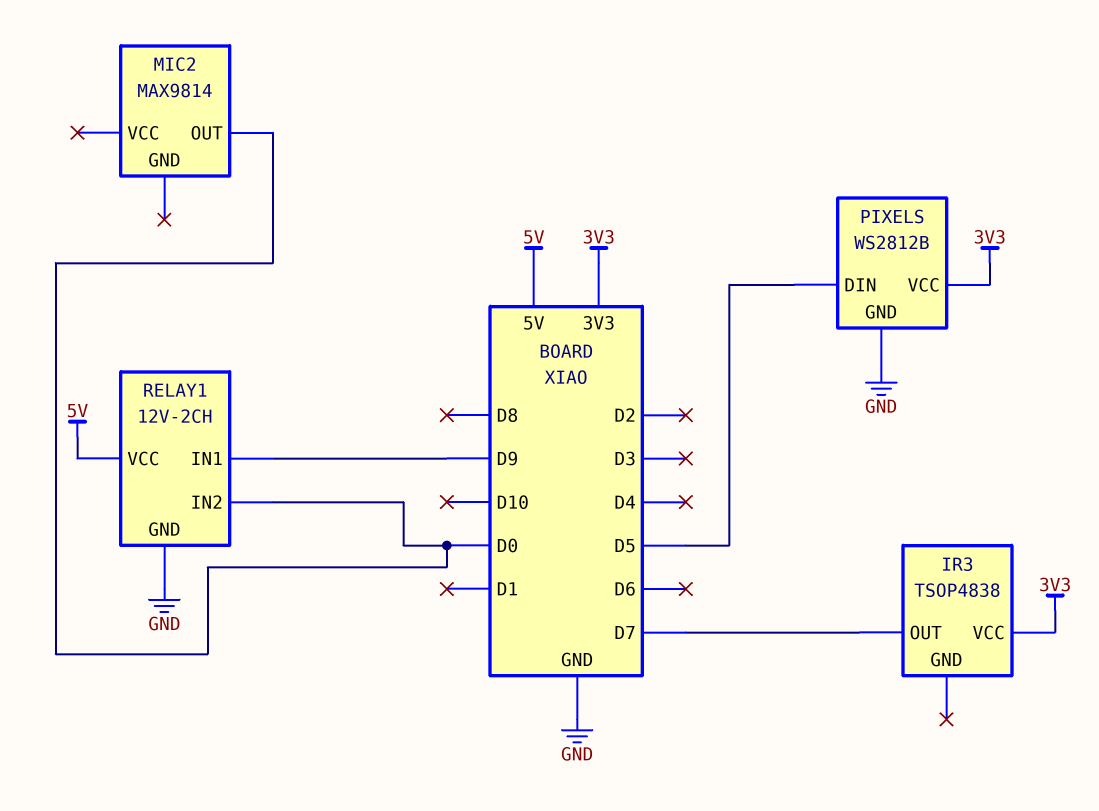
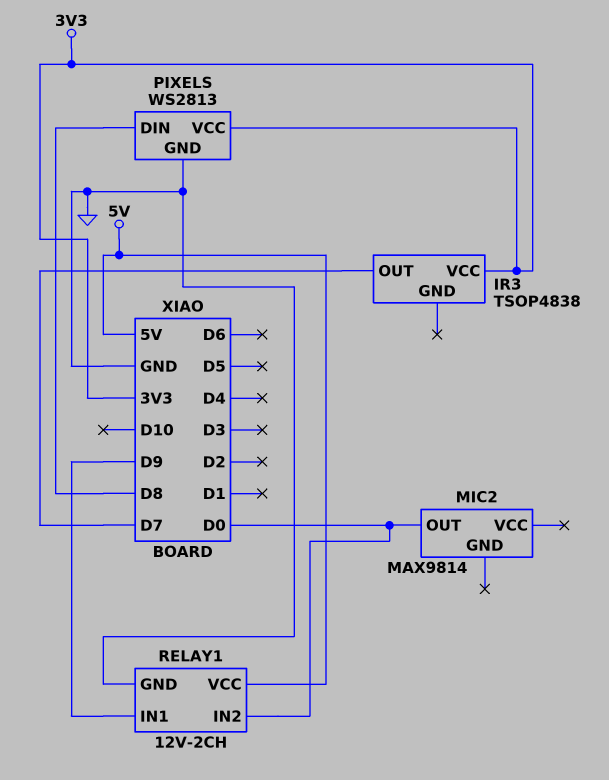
PIXELS: WS2812B -> WS2813
PIXELS pin DIN: D5 -> D8

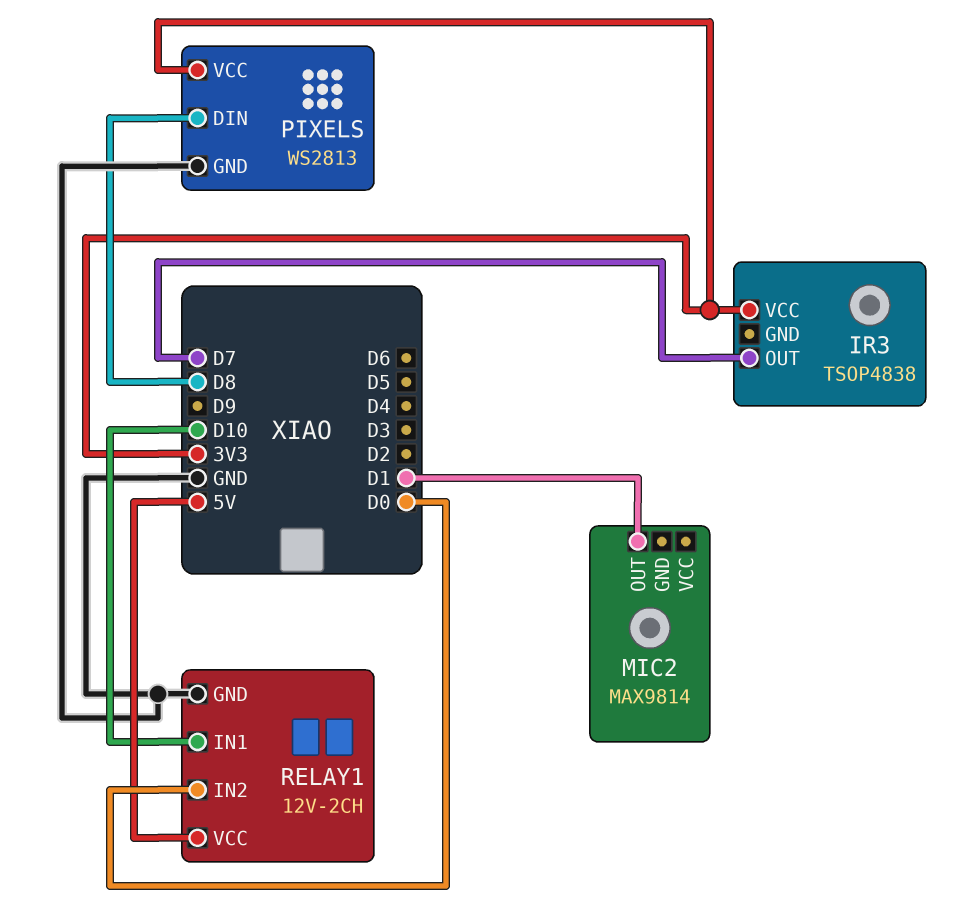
MIC2 pin OUT: D0 -> D1
RELAY1 pin IN1: D9 -> D10

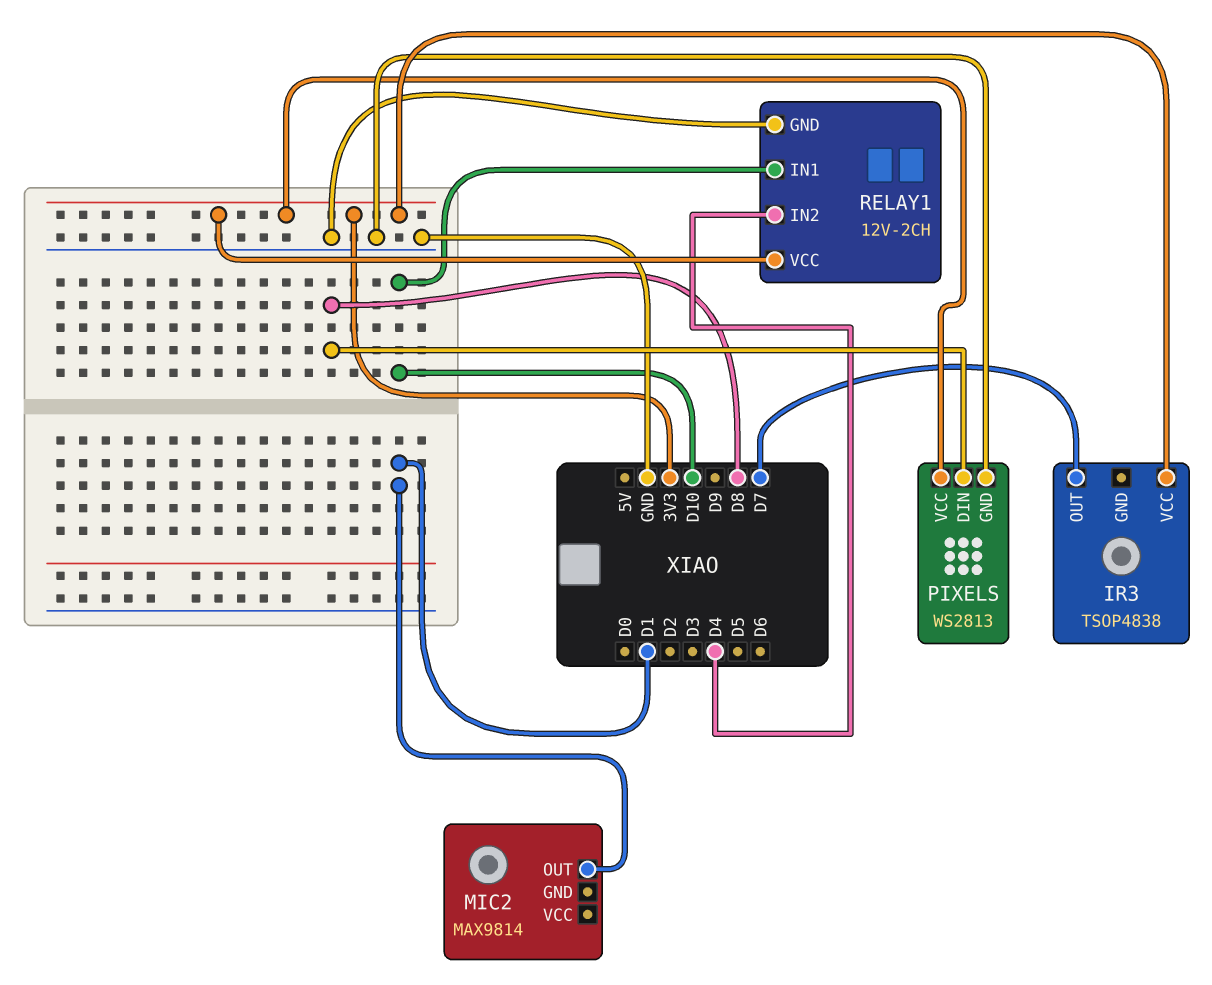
RELAY1 pin IN2: D0 -> D4
RELAY1 pin VCC: 5V -> 3V3

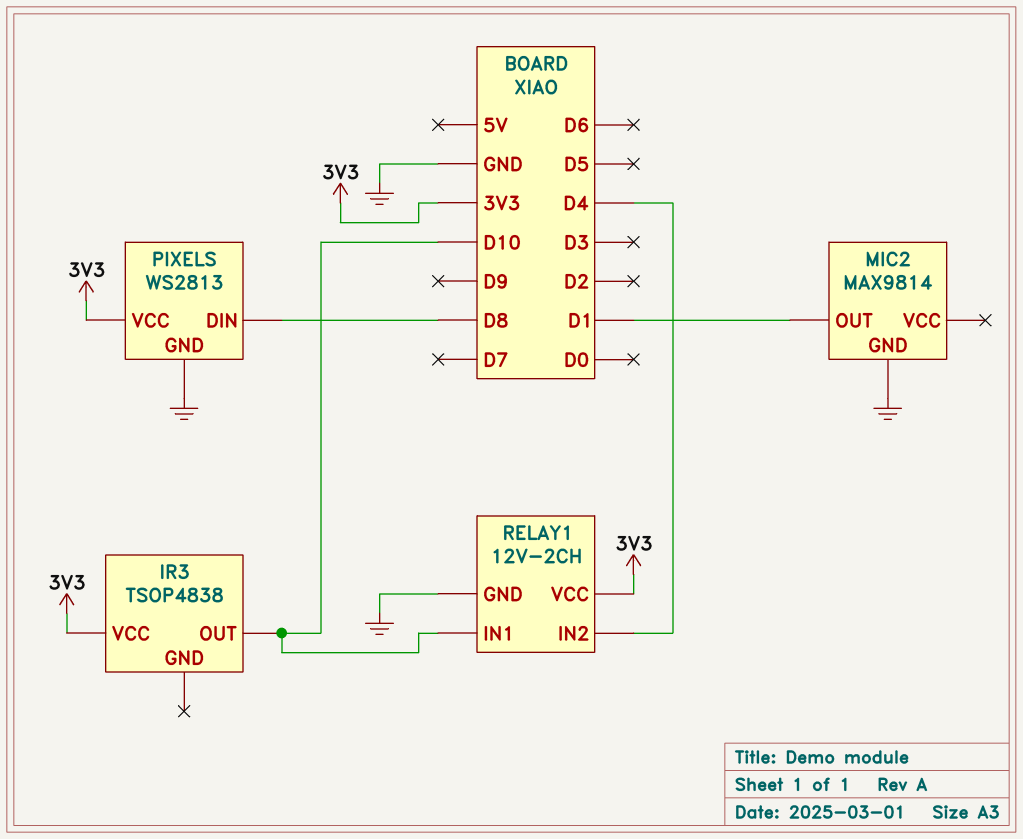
IR3 pin OUT: D7 -> D10
MIC2 pin GND: none -> GND

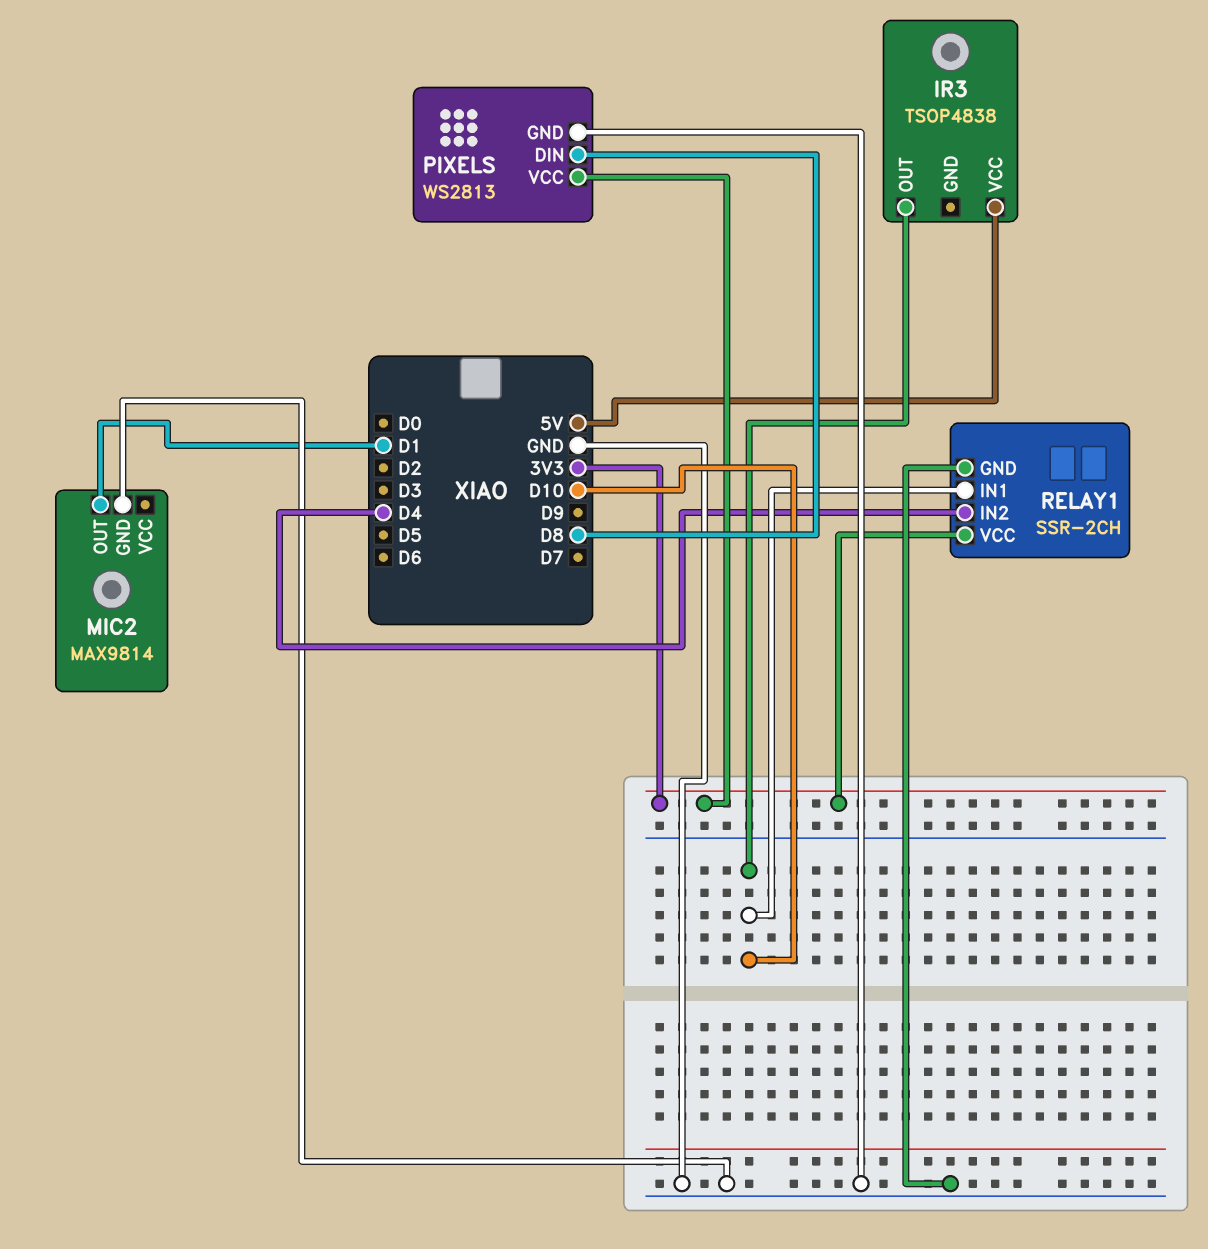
IR3 pin VCC: 3V3 -> 5V
RELAY1: 12V-2CH -> SSR-2CH

